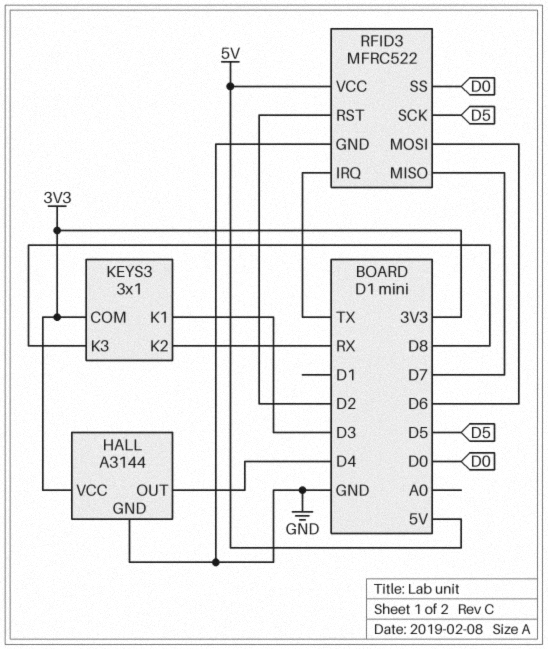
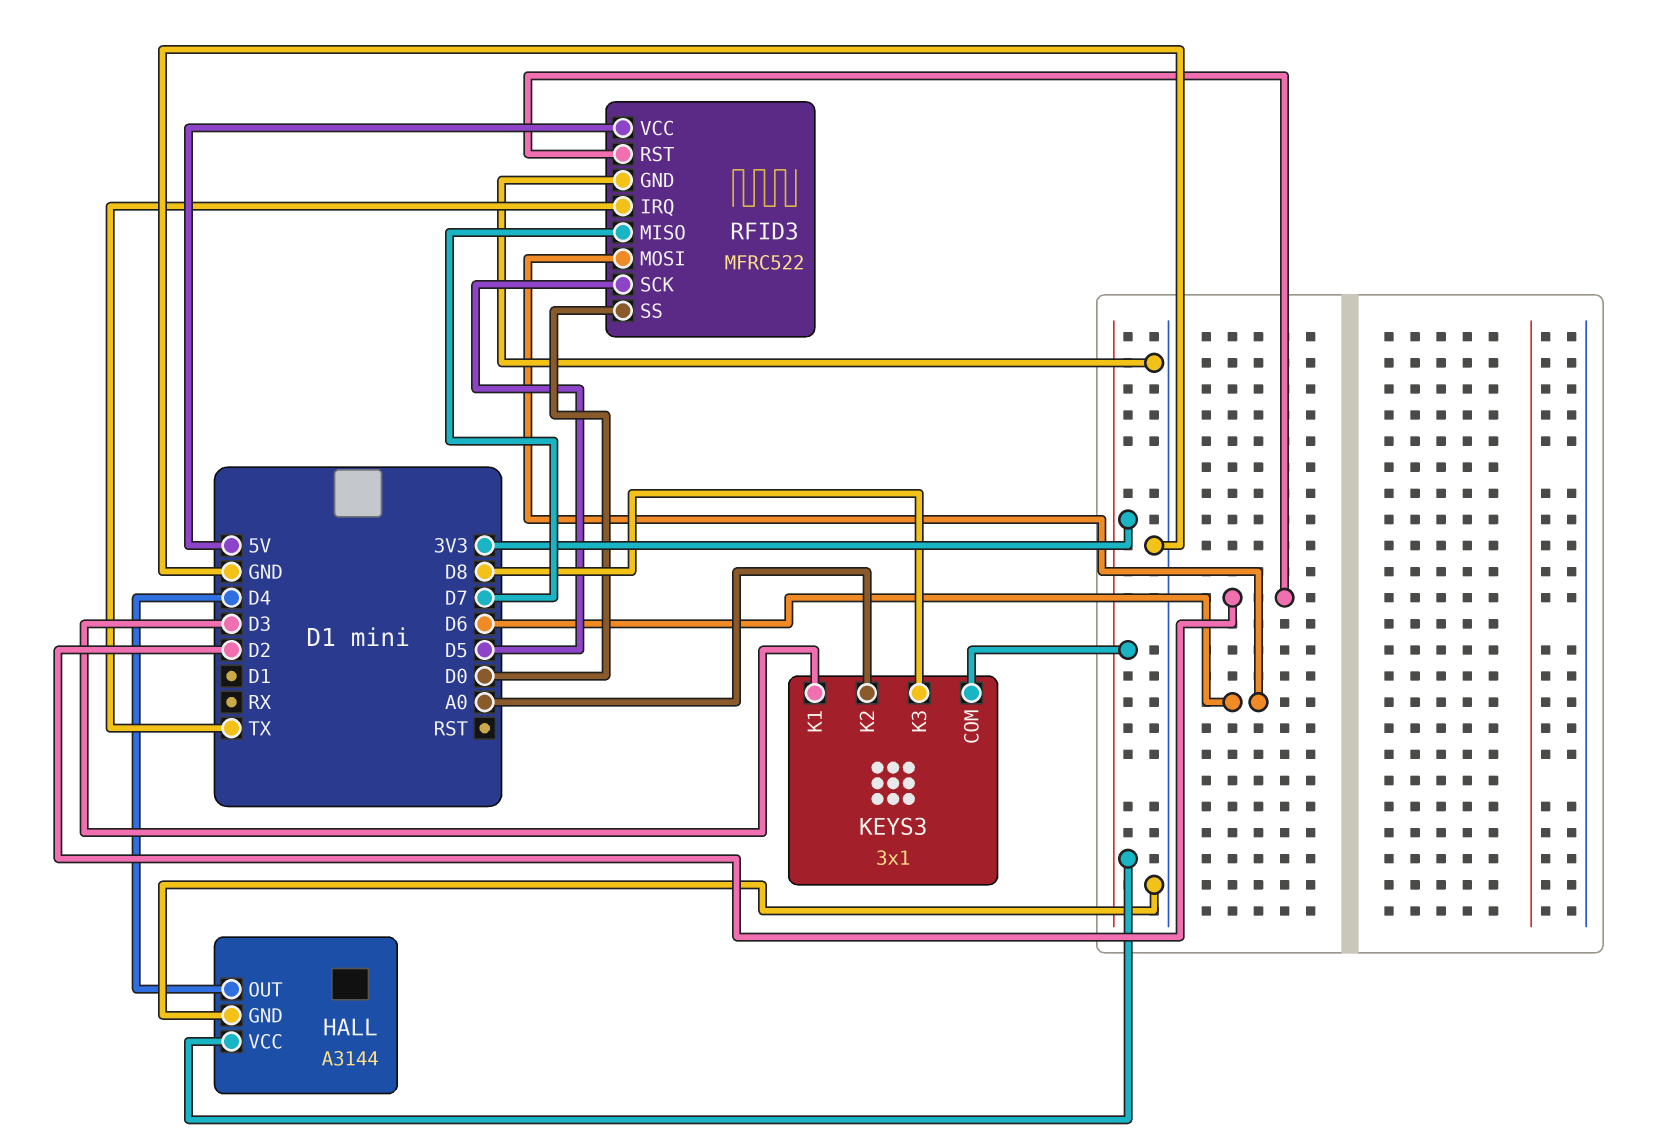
KEYS3 pin K2: RX -> A0

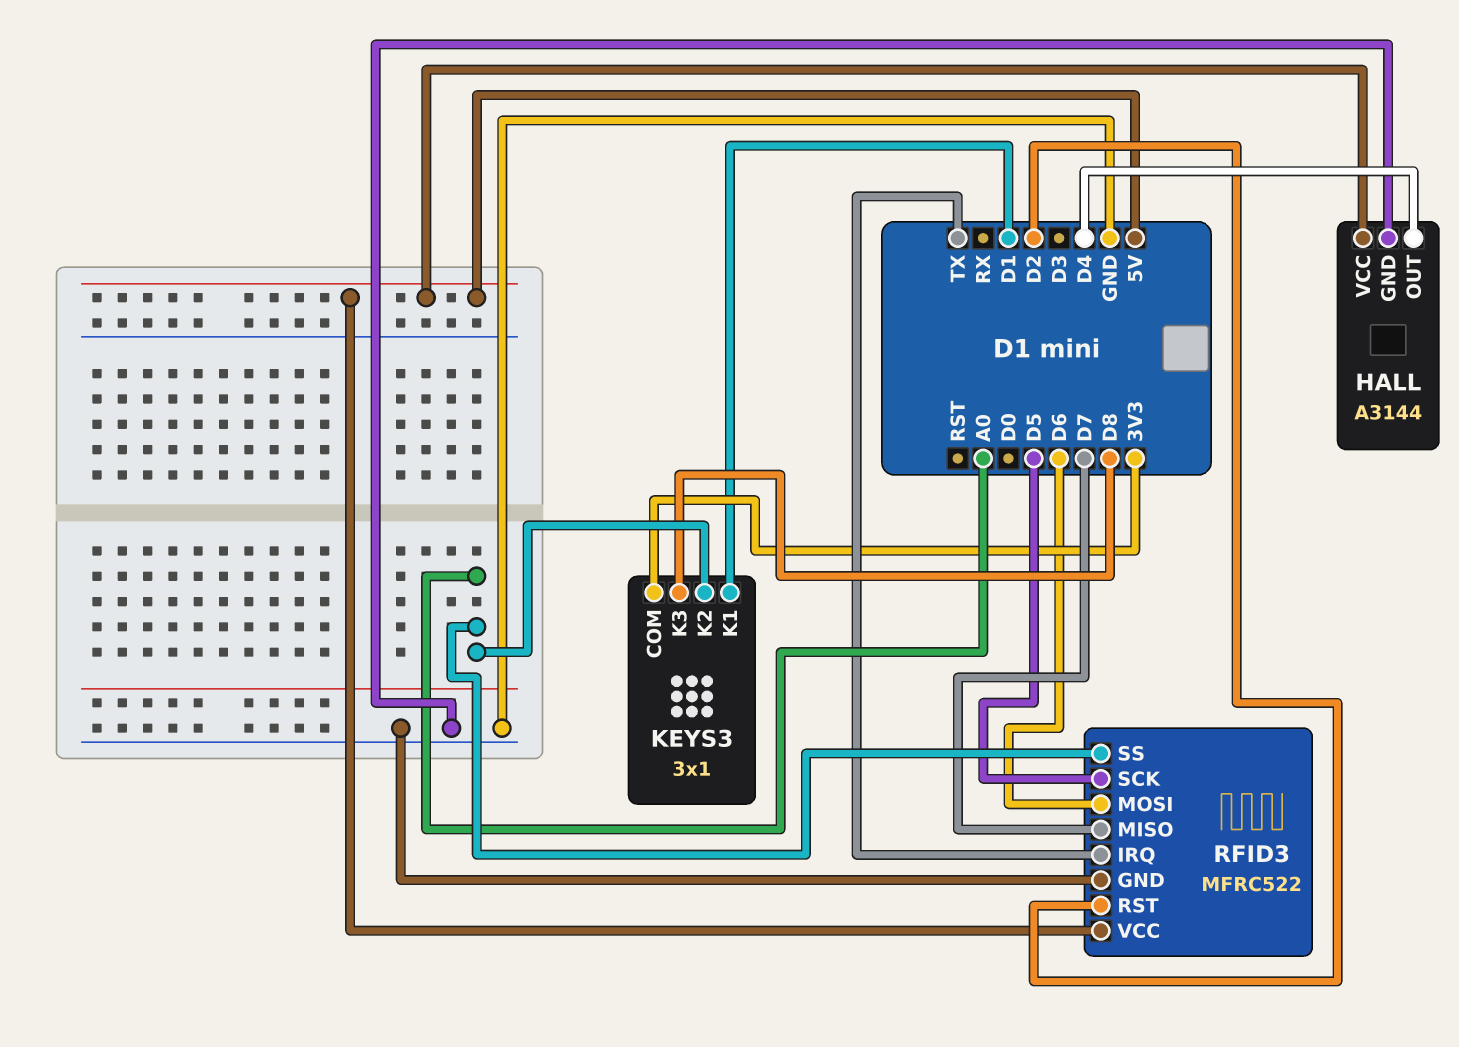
HALL pin VCC: 3V3 -> 5V
KEYS3 pin K1: D3 -> D1
RFID3 pin SS: D0 -> A0

